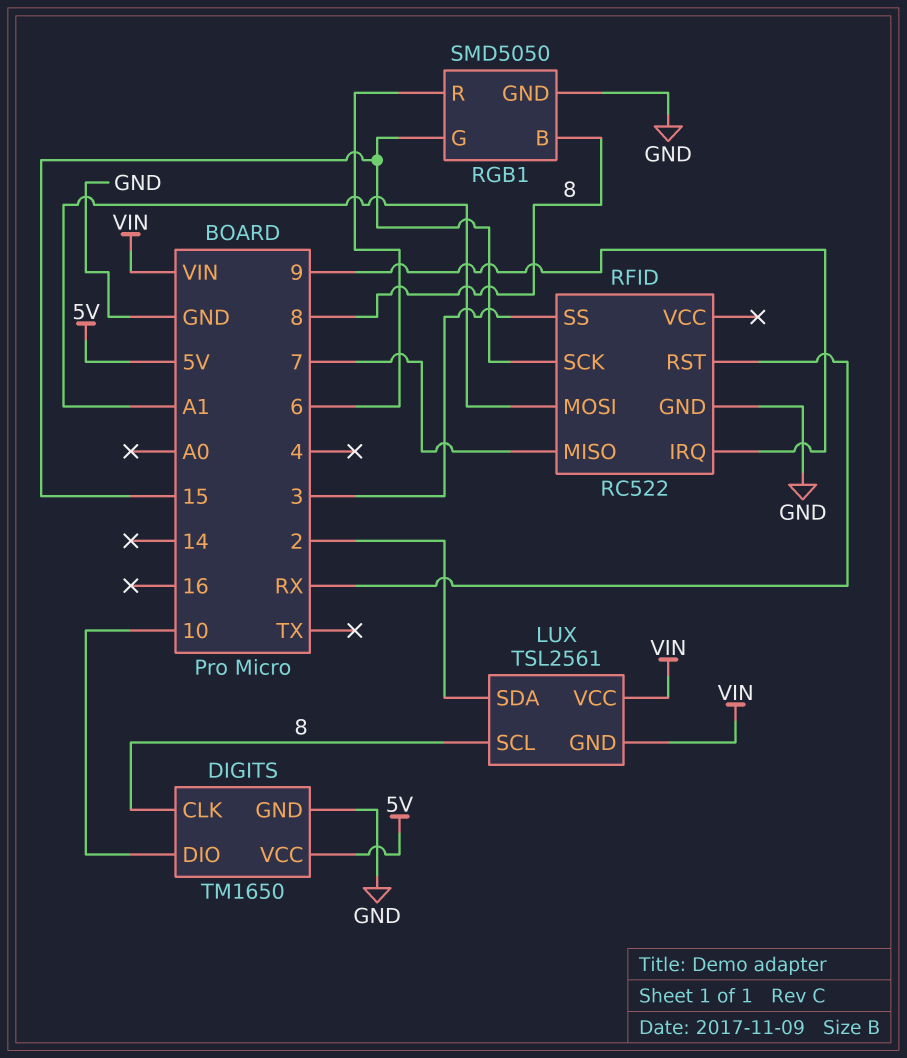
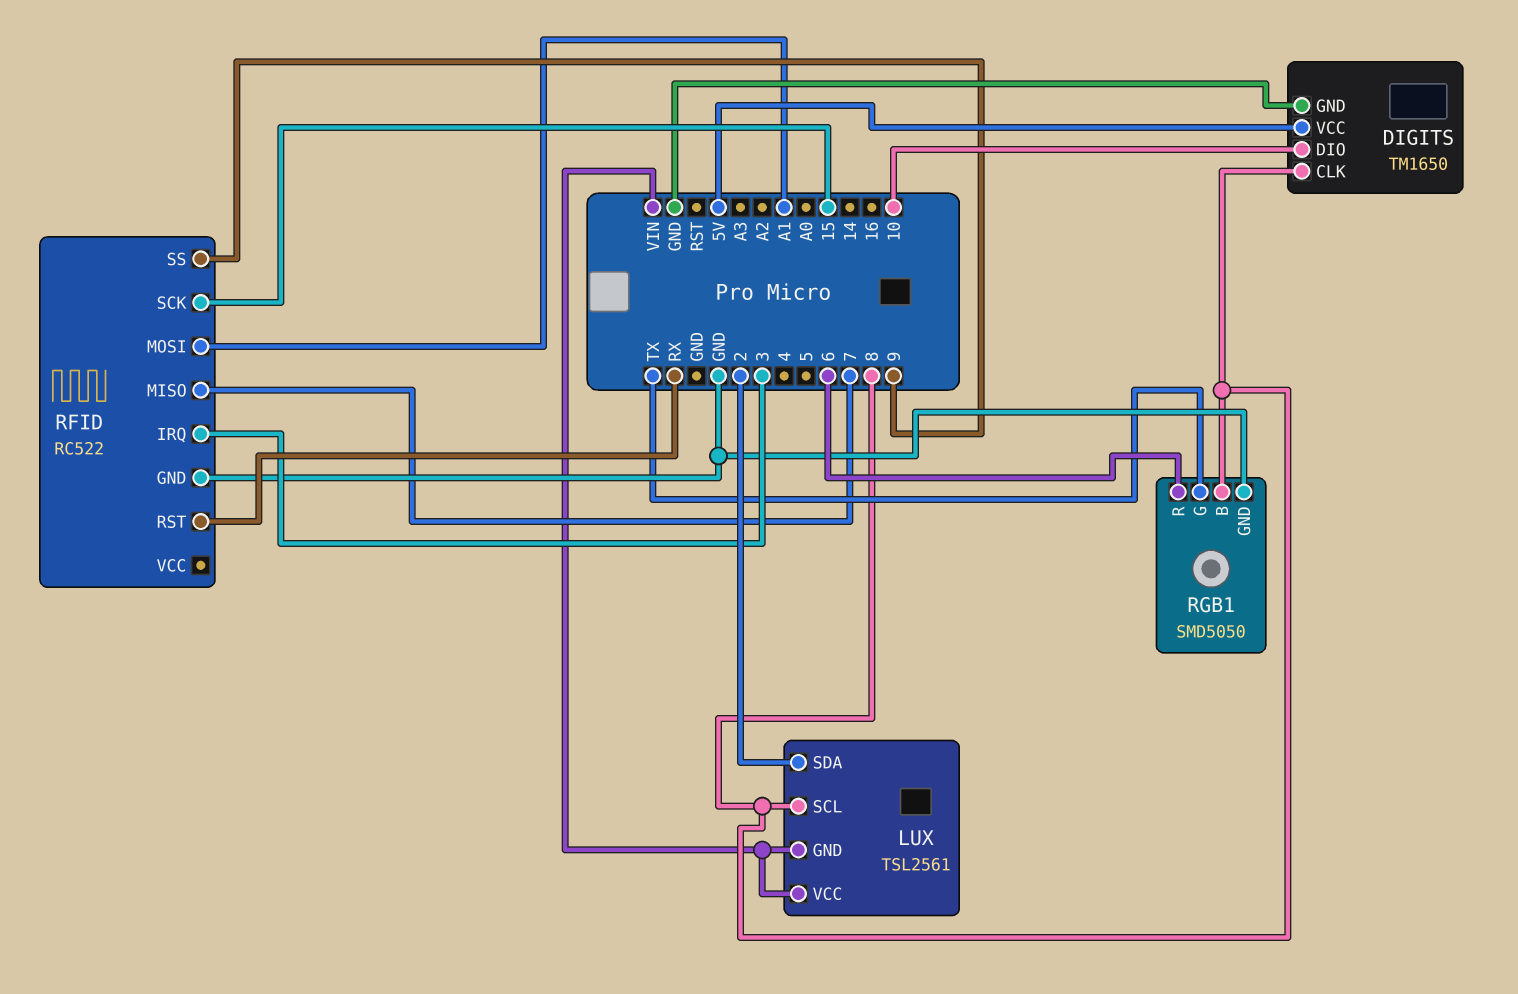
RFID pin IRQ: 9 -> 3
RFID pin SS: 3 -> 9
RGB1 pin G: 15 -> TX

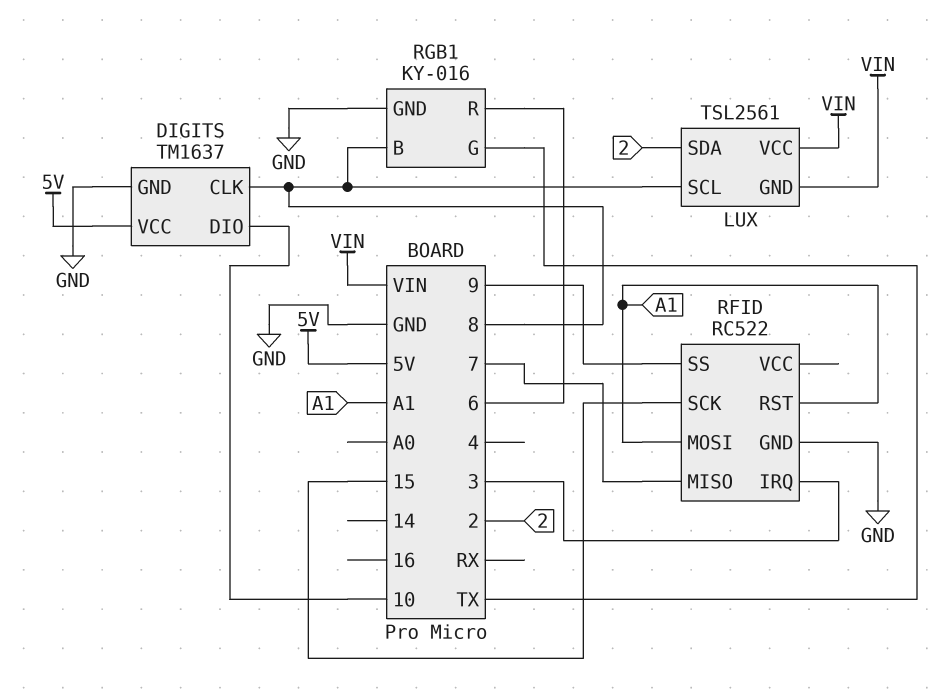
DIGITS: TM1650 -> TM1637
RFID pin RST: RX -> A1
RGB1: SMD5050 -> KY-016

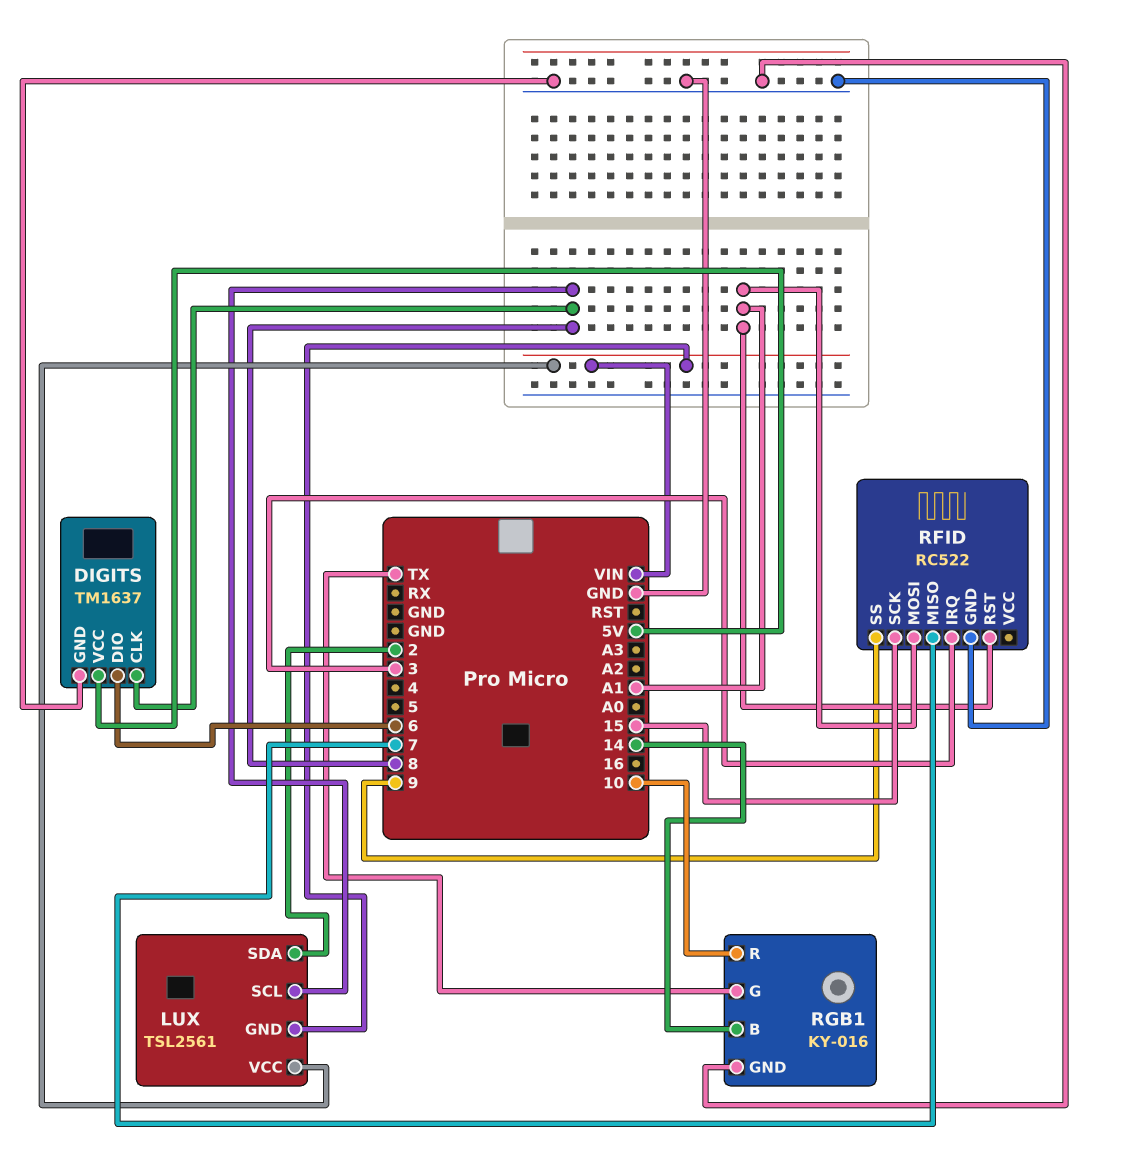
DIGITS pin DIO: 10 -> 6
RGB1 pin B: 8 -> 14
RGB1 pin R: 6 -> 10

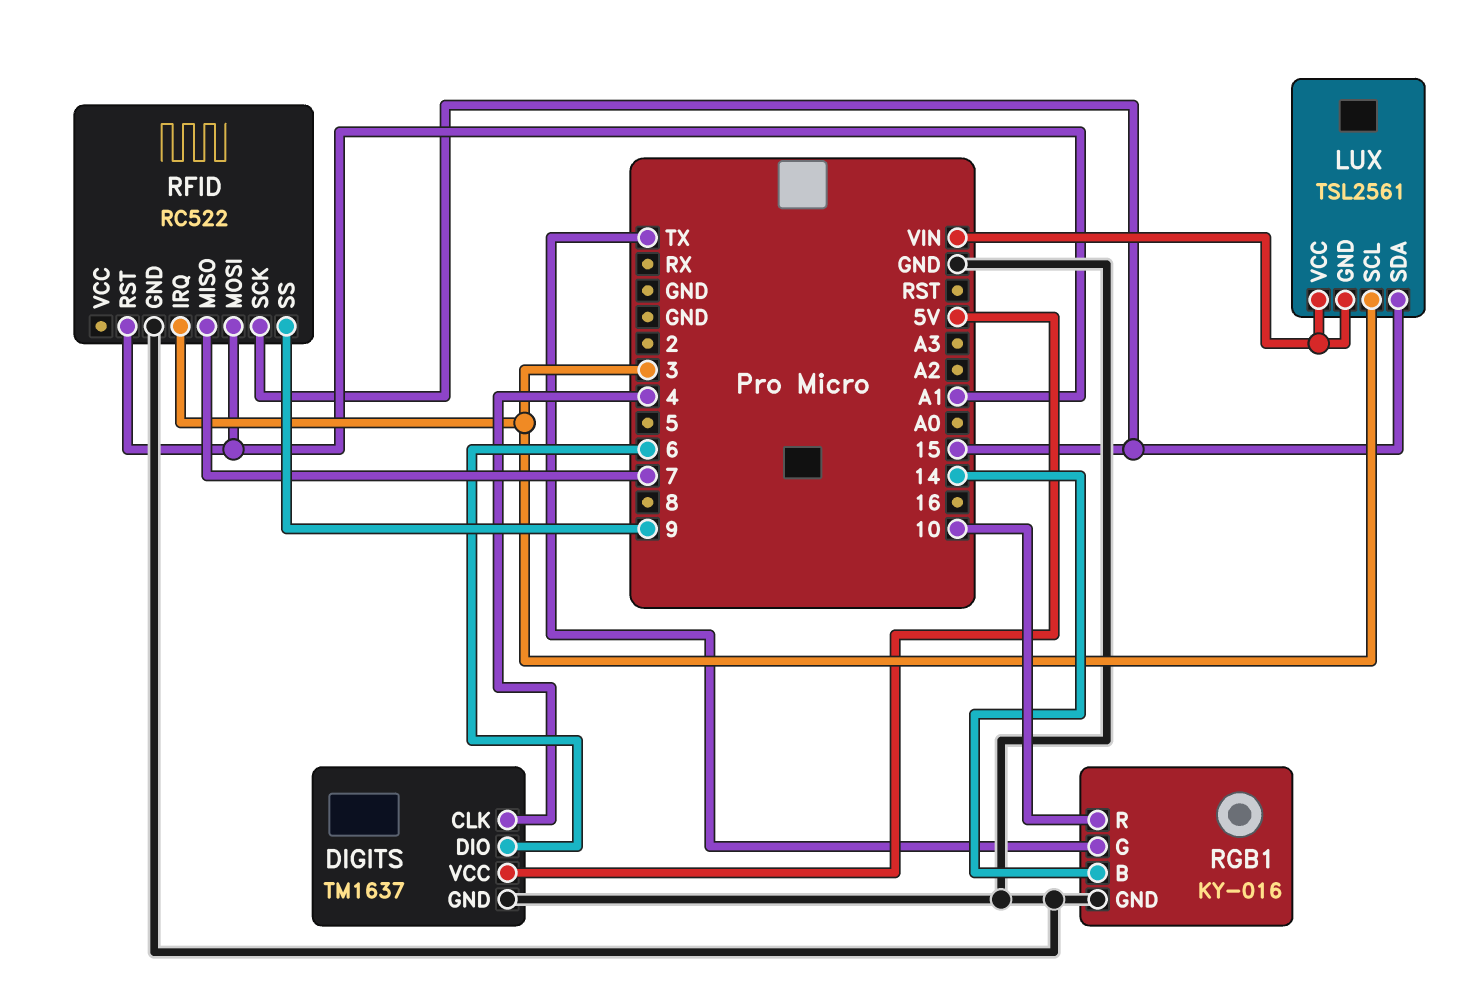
DIGITS pin CLK: 8 -> 4
LUX pin SCL: 8 -> 3
LUX pin SDA: 2 -> 15

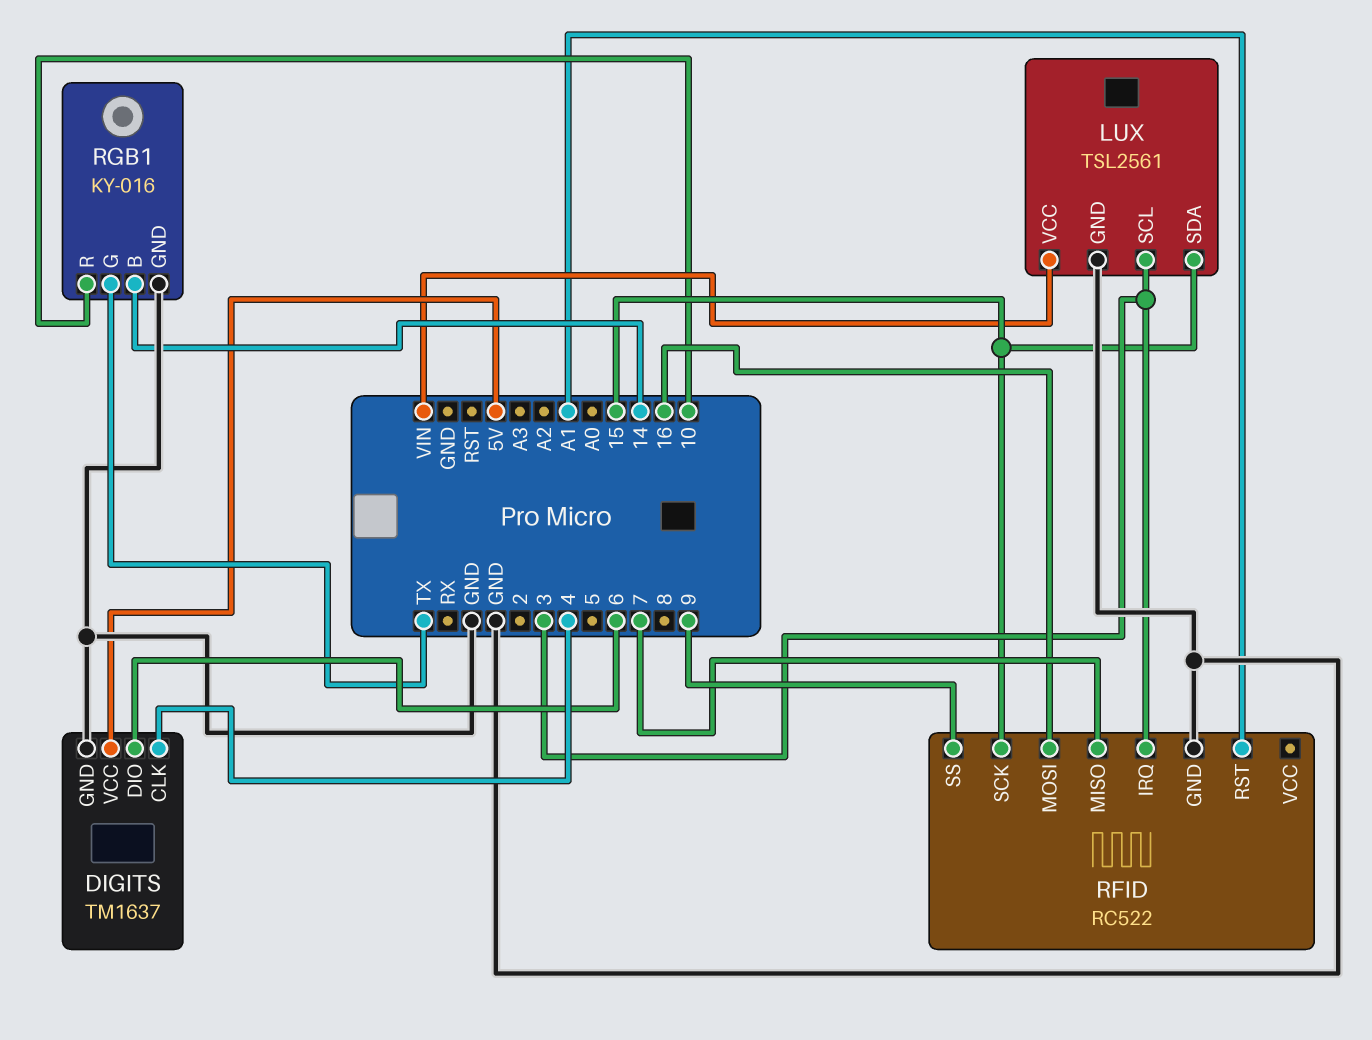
LUX pin GND: VIN -> GND
RFID pin MOSI: A1 -> 16

